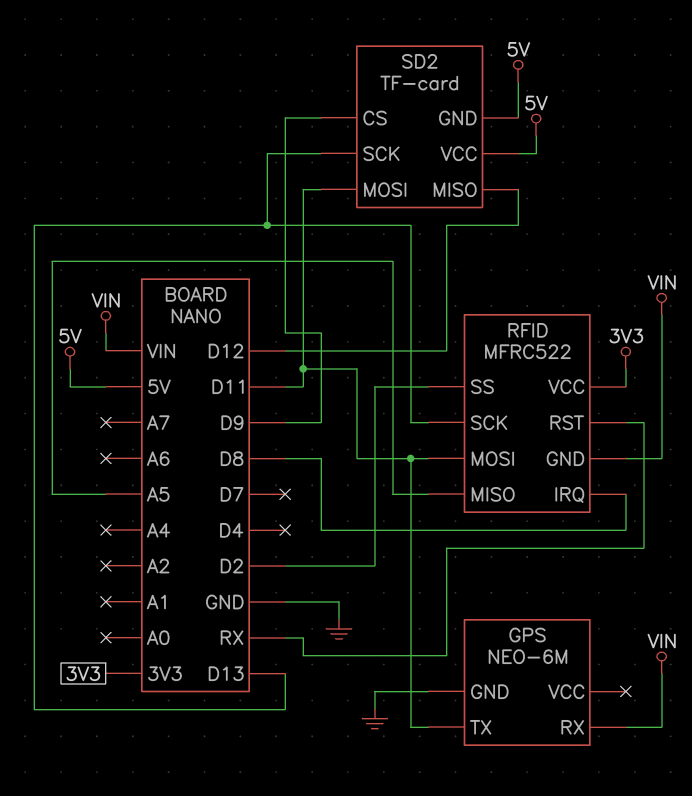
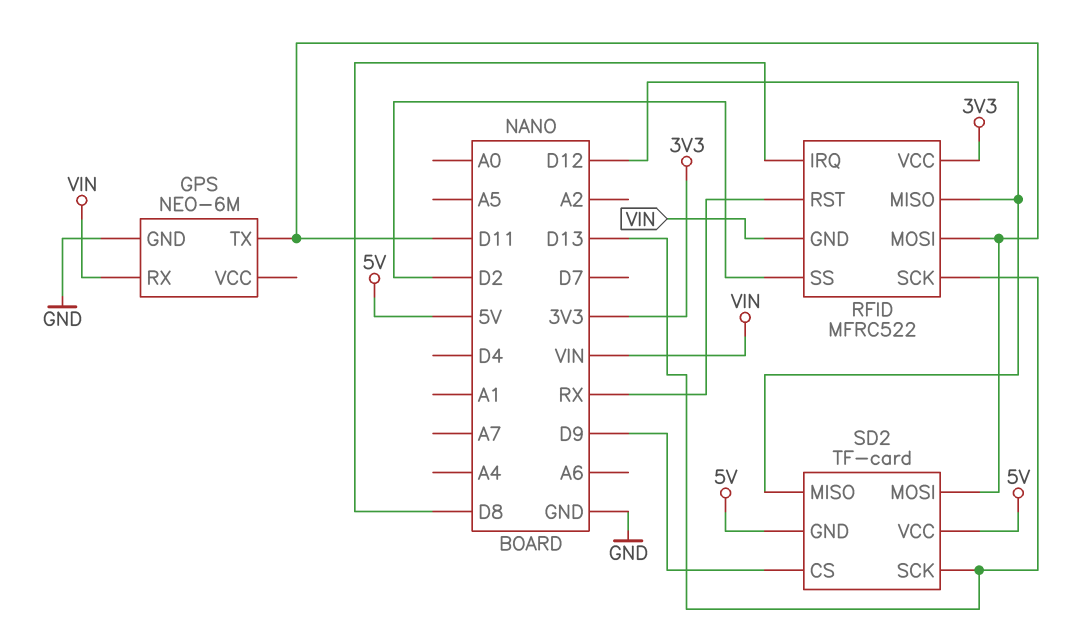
RFID pin MISO: A5 -> D12

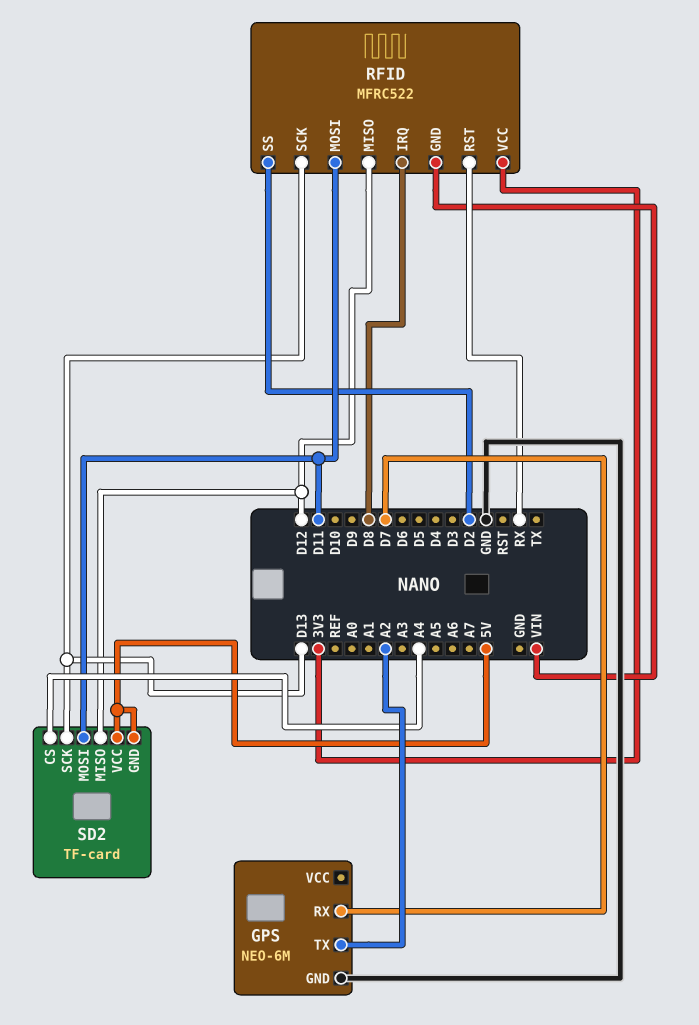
GPS pin RX: VIN -> D7
GPS pin TX: D11 -> A2
SD2 pin CS: D9 -> A4

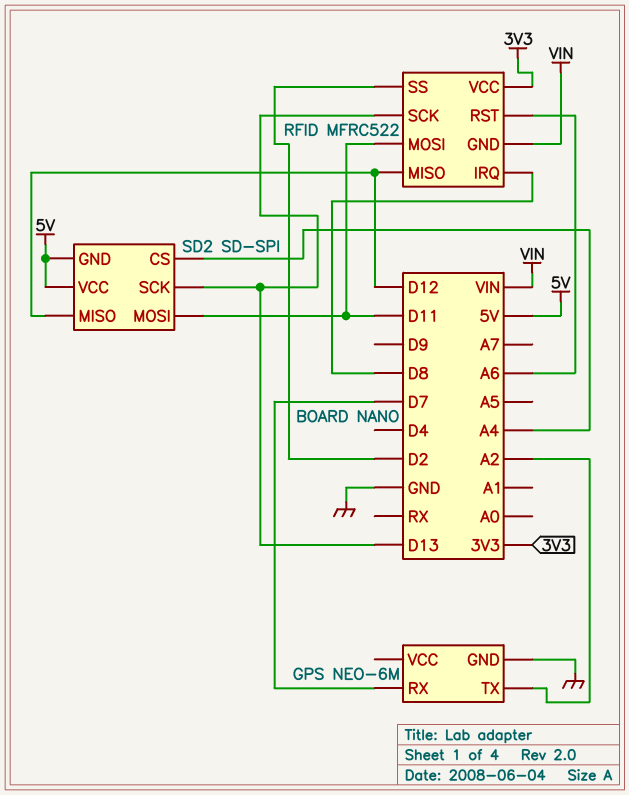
RFID pin RST: RX -> A6
SD2: TF-card -> SD-SPI

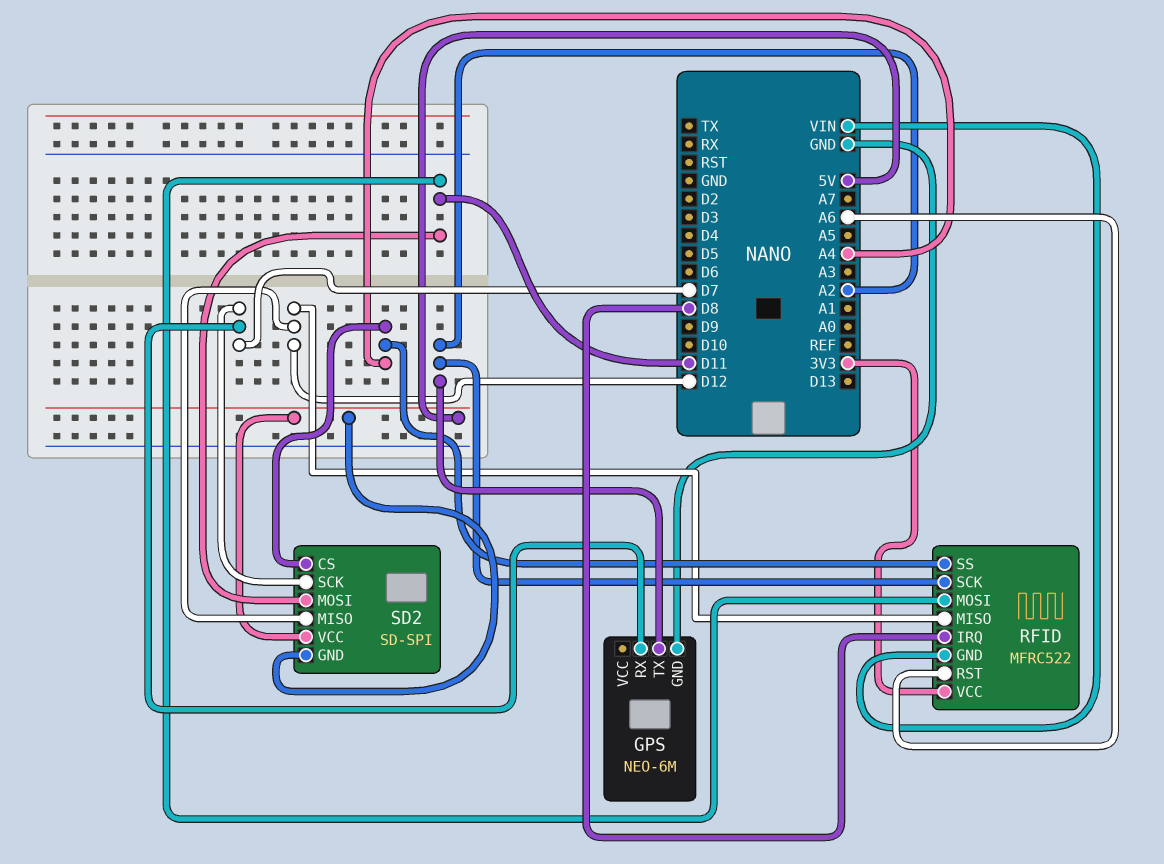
RFID pin SCK: D13 -> A2
RFID pin SS: D2 -> A4
SD2 pin SCK: D13 -> D7

